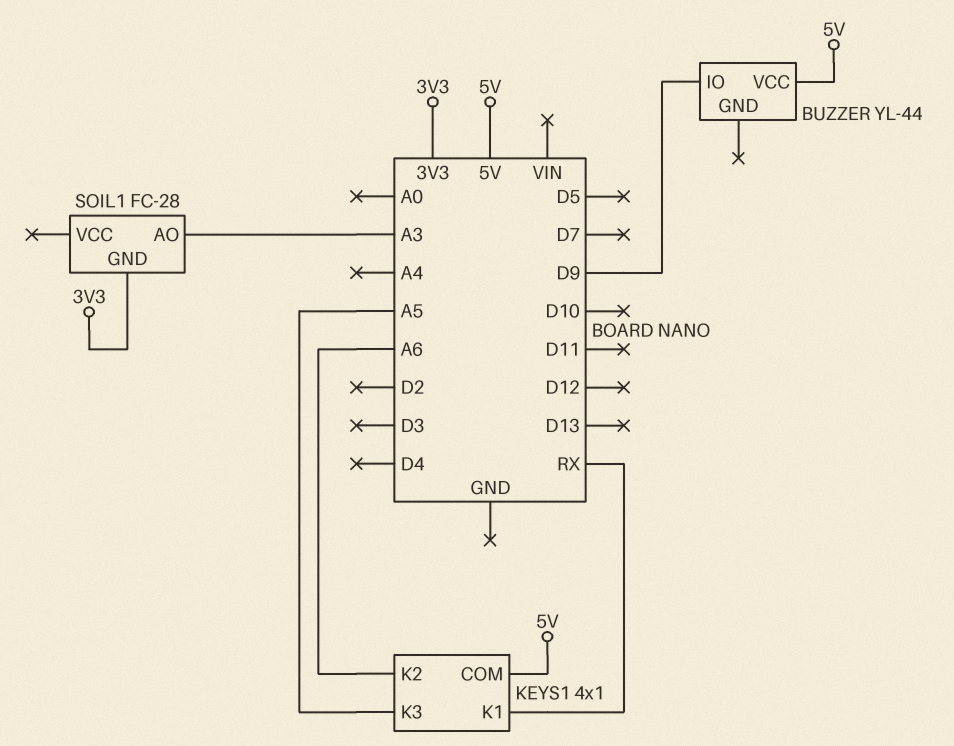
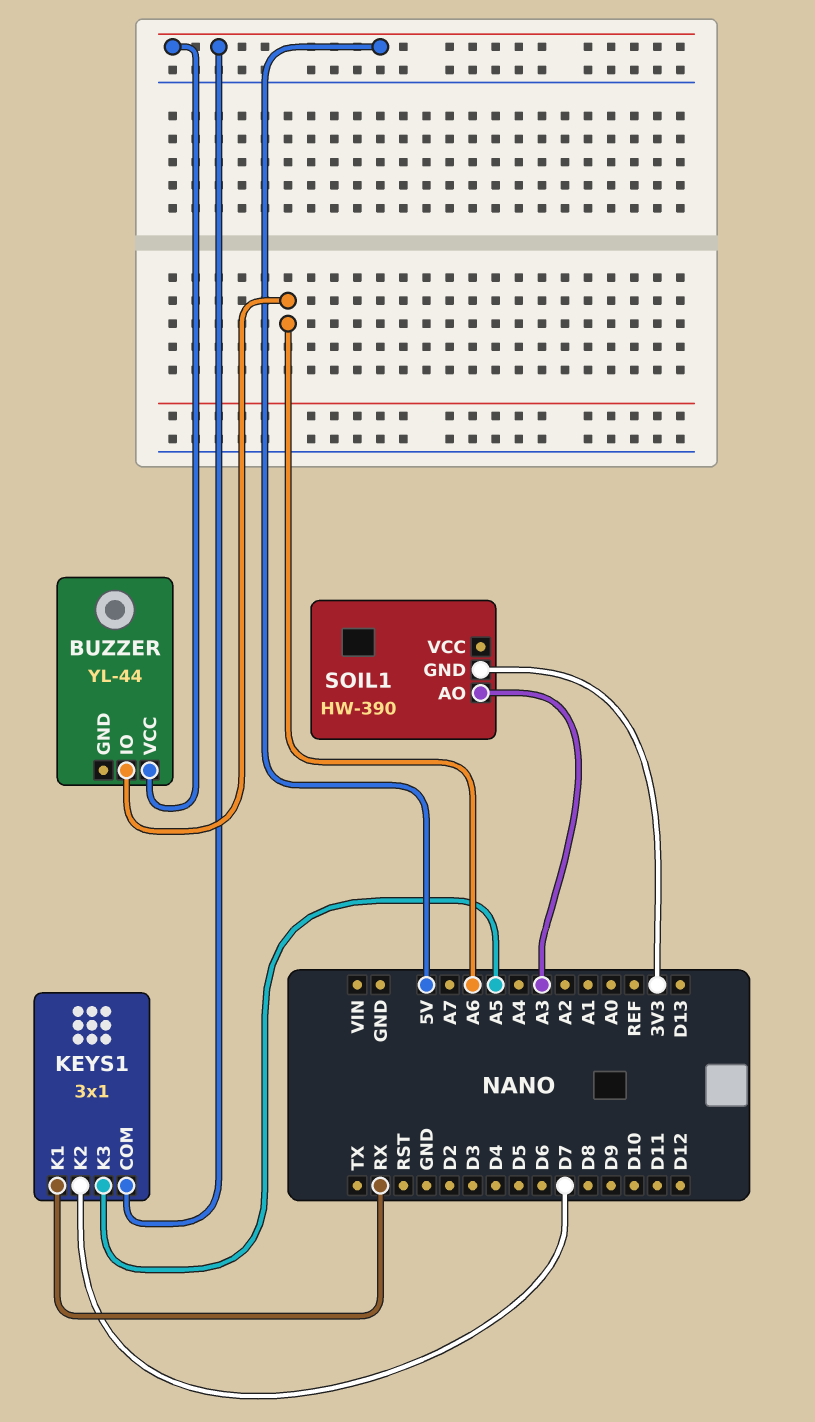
BUZZER pin IO: D9 -> A6
KEYS1: 4x1 -> 3x1
KEYS1 pin K2: A6 -> D7
SOIL1: FC-28 -> HW-390

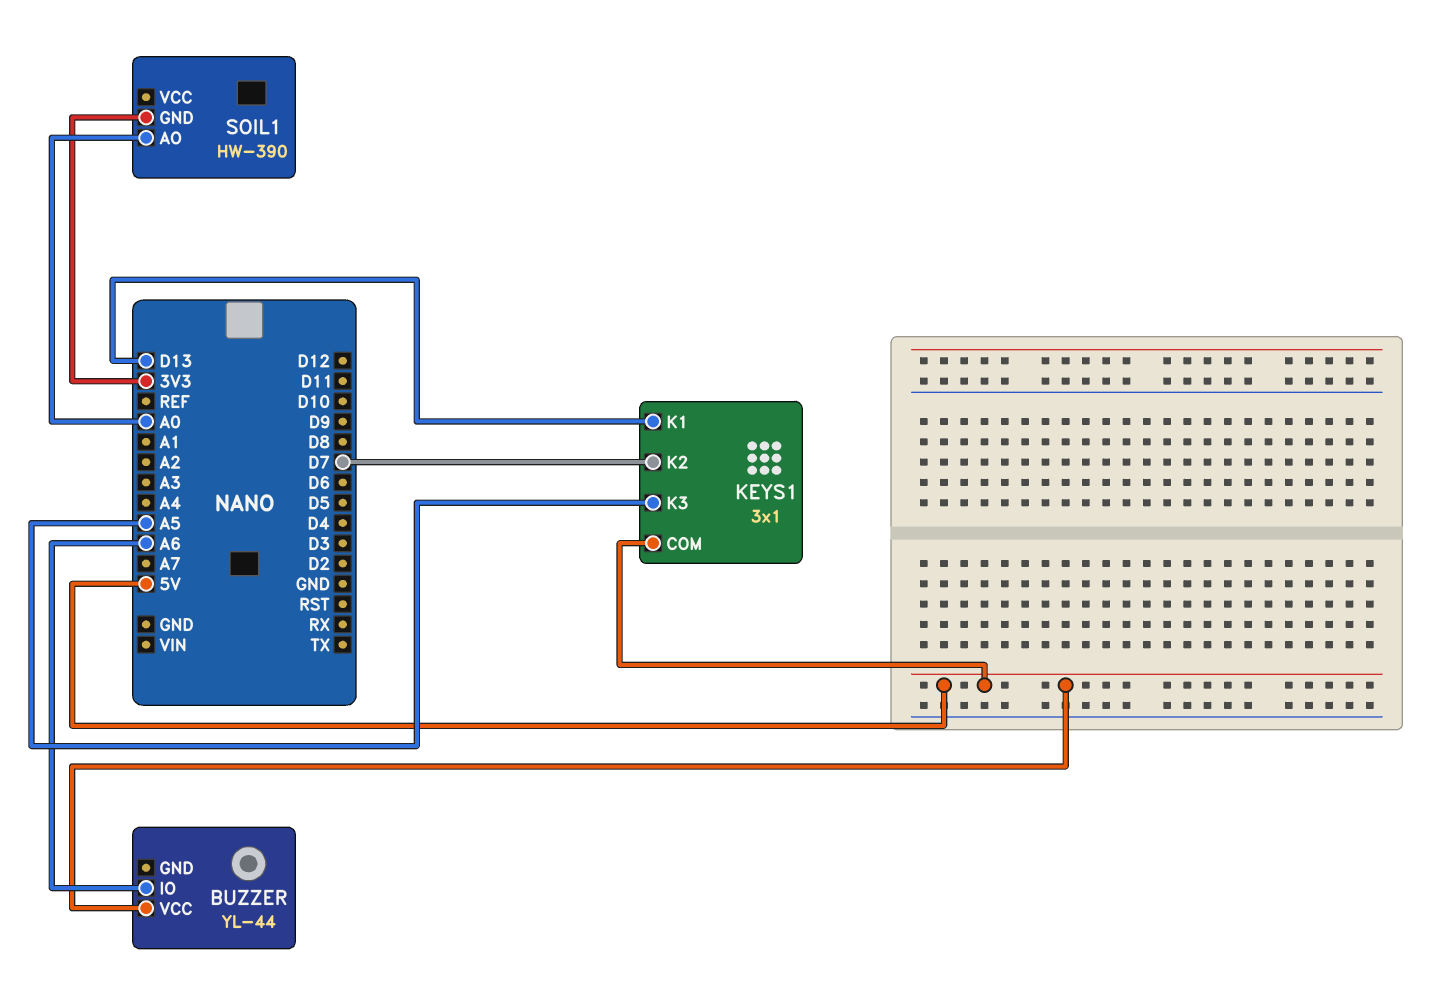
KEYS1 pin K1: RX -> D13
SOIL1 pin AO: A3 -> A0

